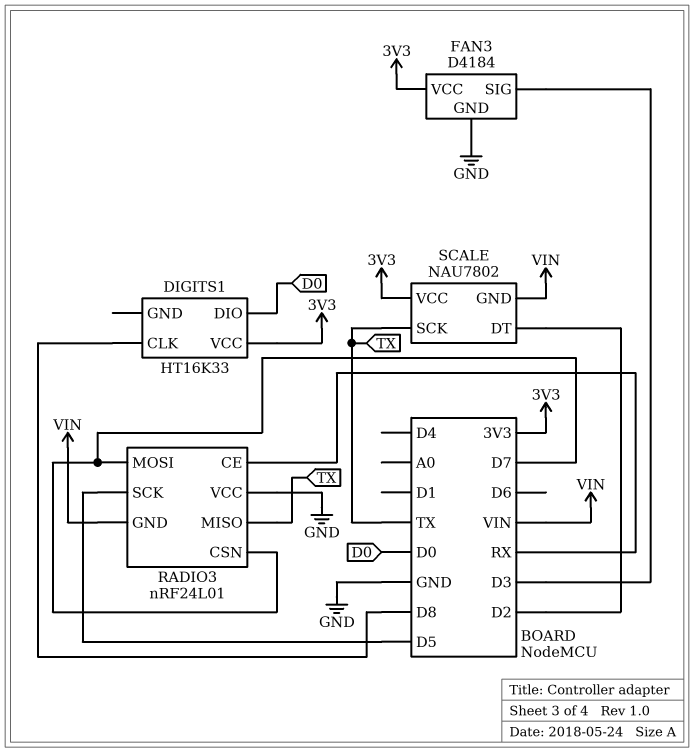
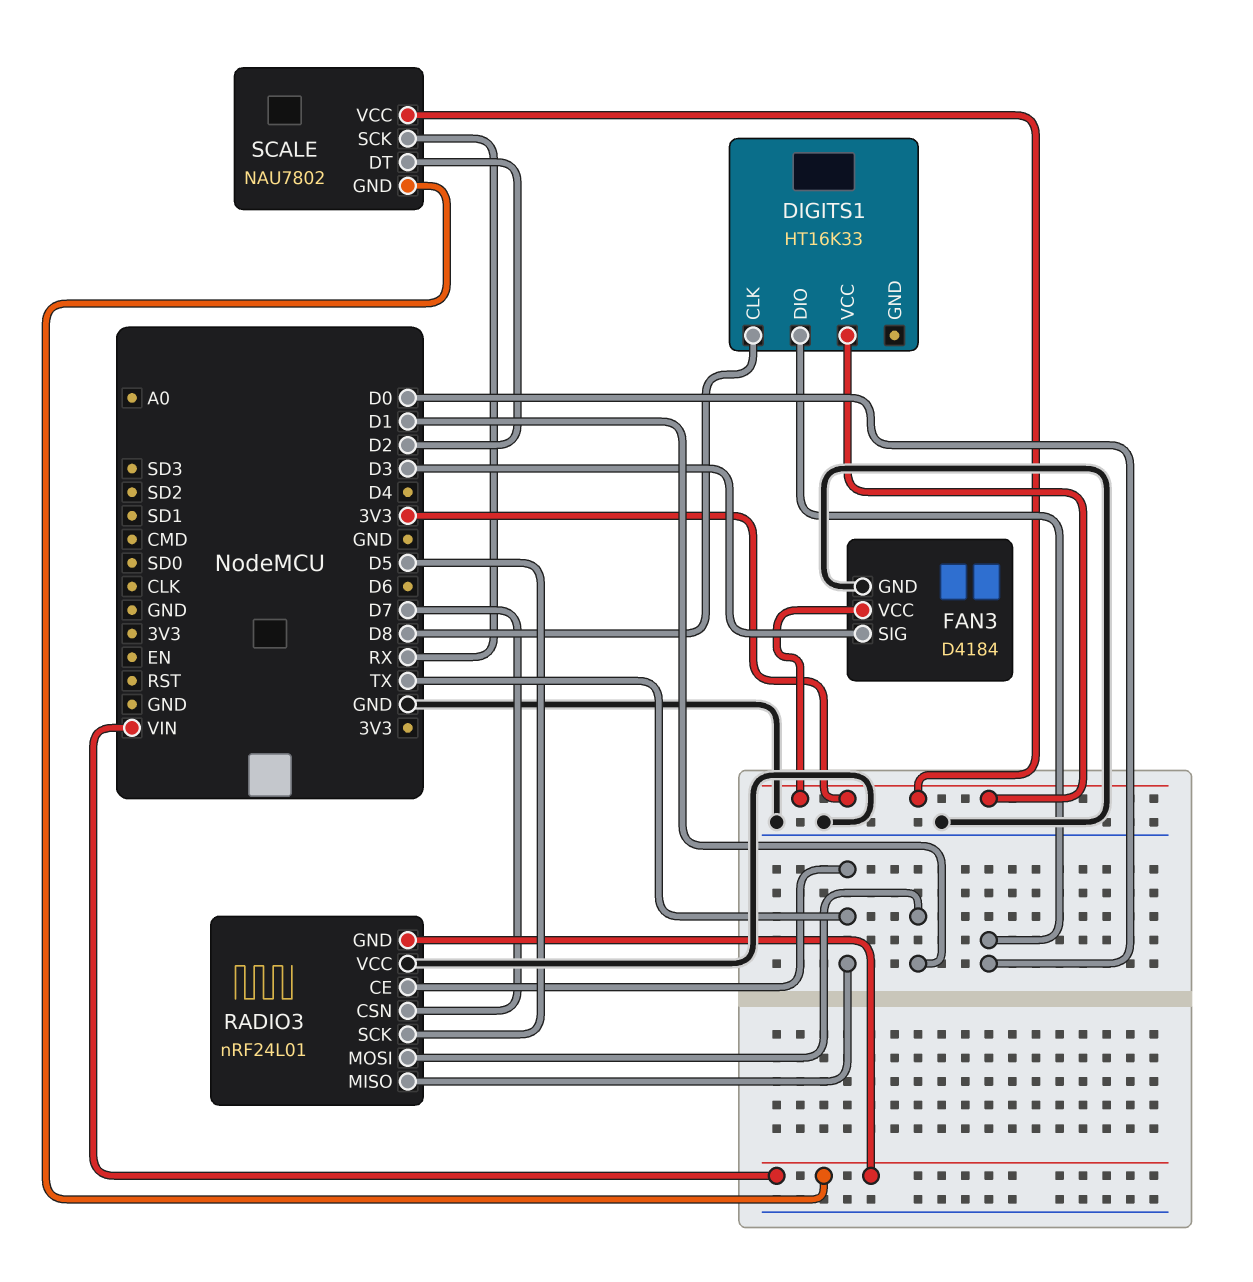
RADIO3 pin CE: RX -> TX
RADIO3 pin MOSI: D7 -> D1
SCALE pin SCK: TX -> RX

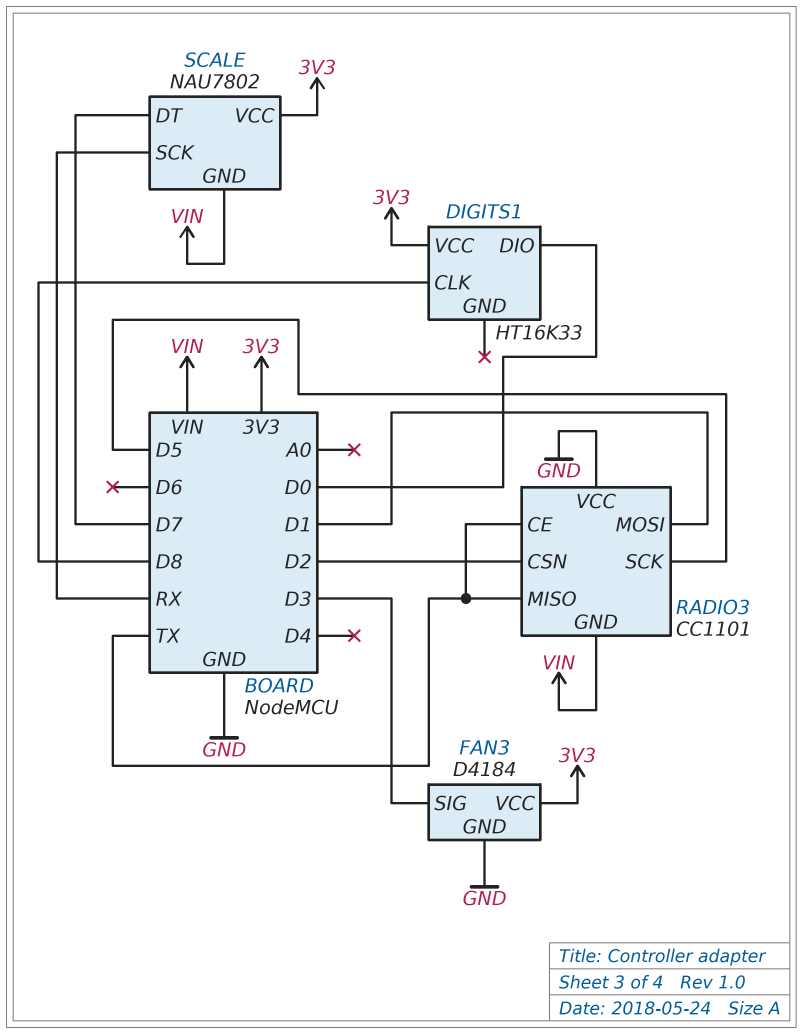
RADIO3: nRF24L01 -> CC1101
RADIO3 pin CSN: D7 -> D2
SCALE pin DT: D2 -> D7

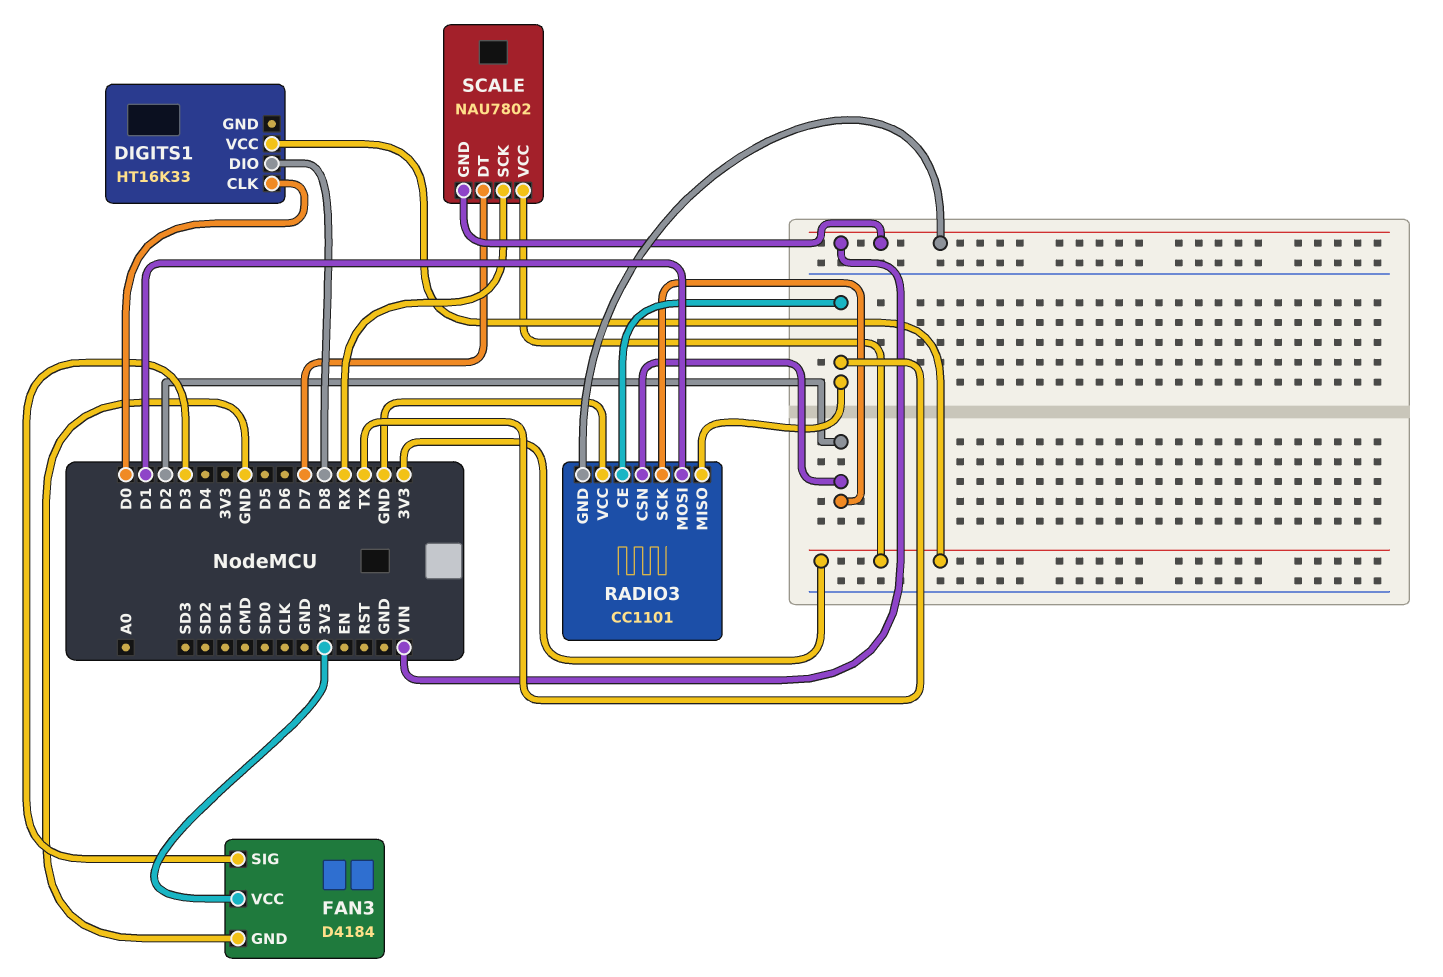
DIGITS1 pin CLK: D8 -> D0
DIGITS1 pin DIO: D0 -> D8
RADIO3 pin SCK: D5 -> D2

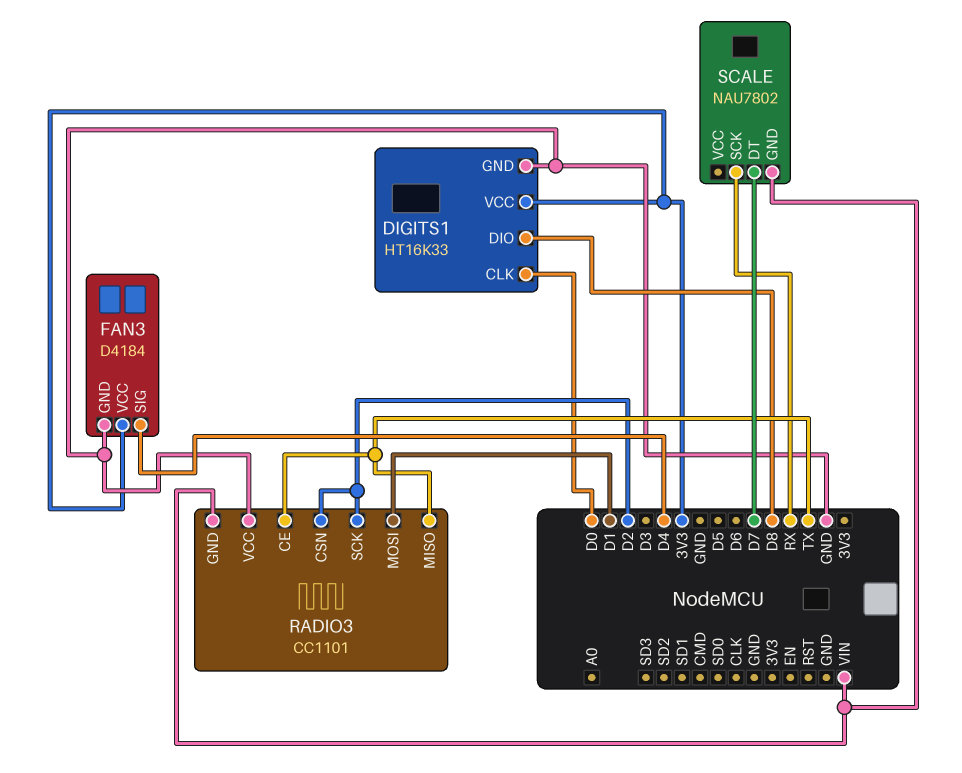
DIGITS1 pin GND: none -> GND
FAN3 pin SIG: D3 -> D4
SCALE pin VCC: 3V3 -> none

